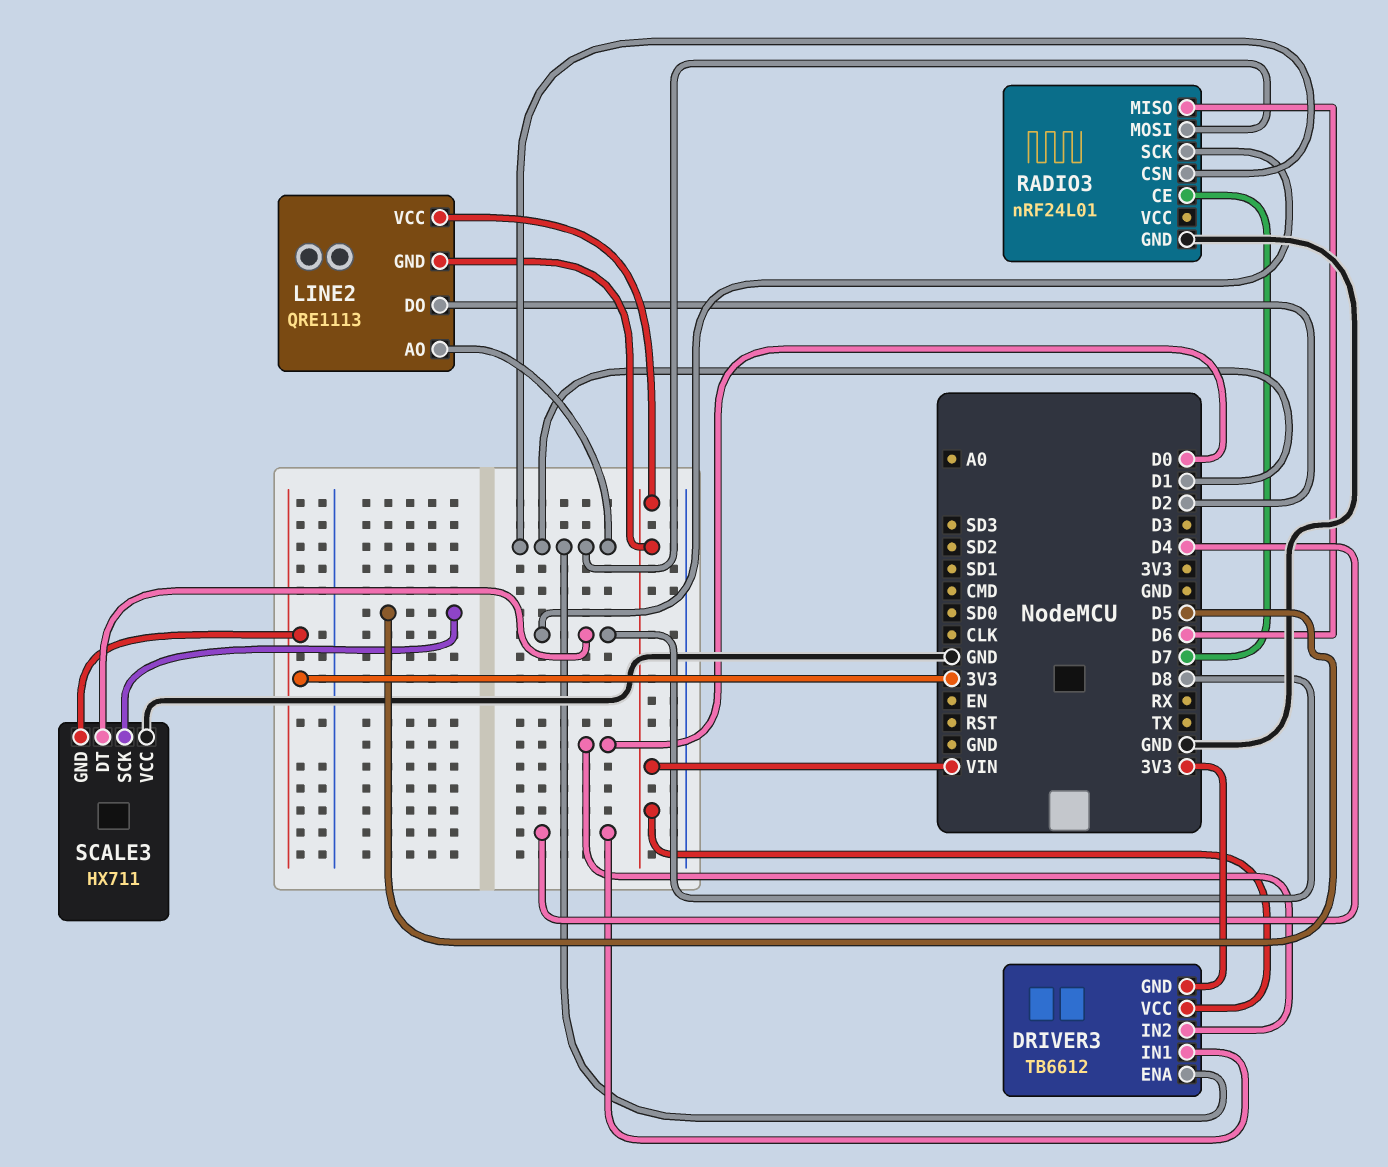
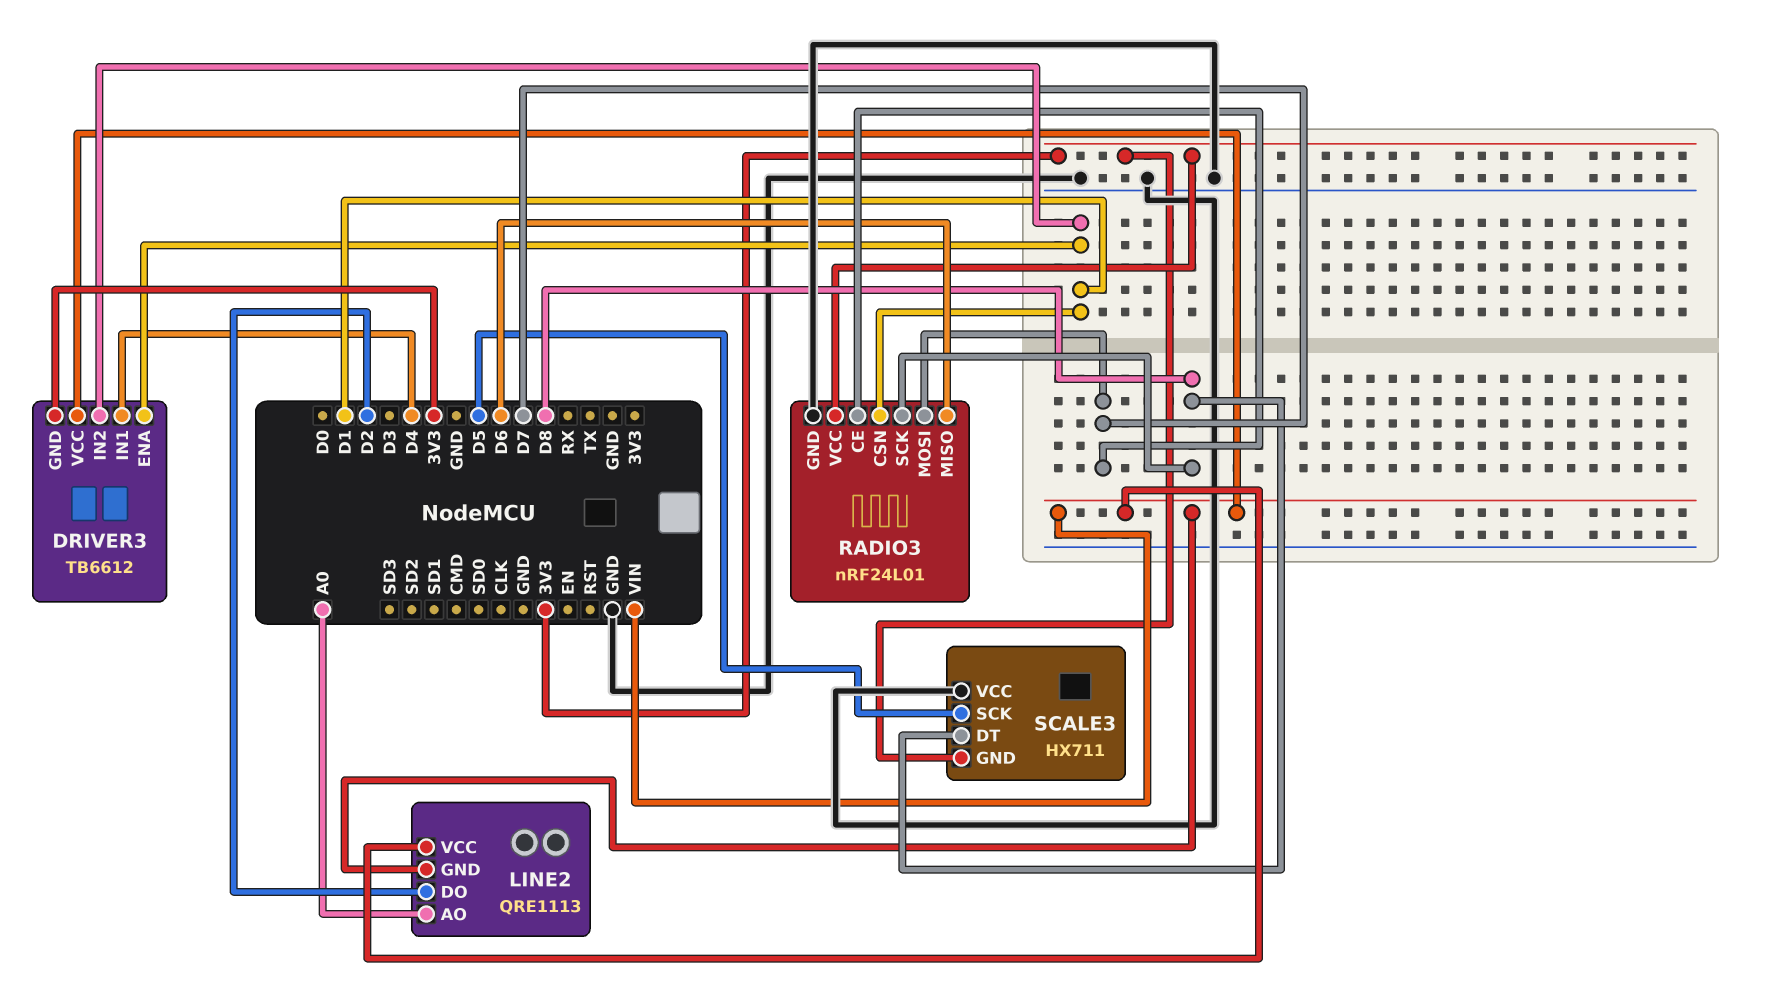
DRIVER3 pin IN2: D0 -> D1
LINE2 pin AO: D1 -> A0
RADIO3 pin MOSI: D1 -> D7
RADIO3 pin VCC: none -> 3V3

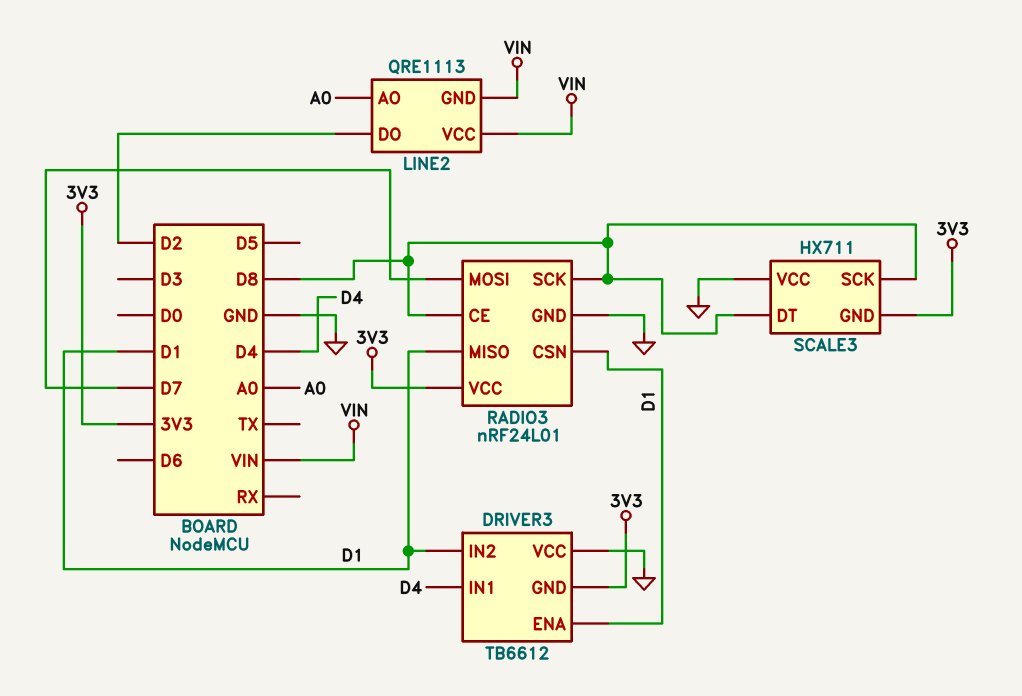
DRIVER3 pin VCC: VIN -> GND
RADIO3 pin CE: D7 -> D8
RADIO3 pin MISO: D6 -> D1
SCALE3 pin SCK: D5 -> D8

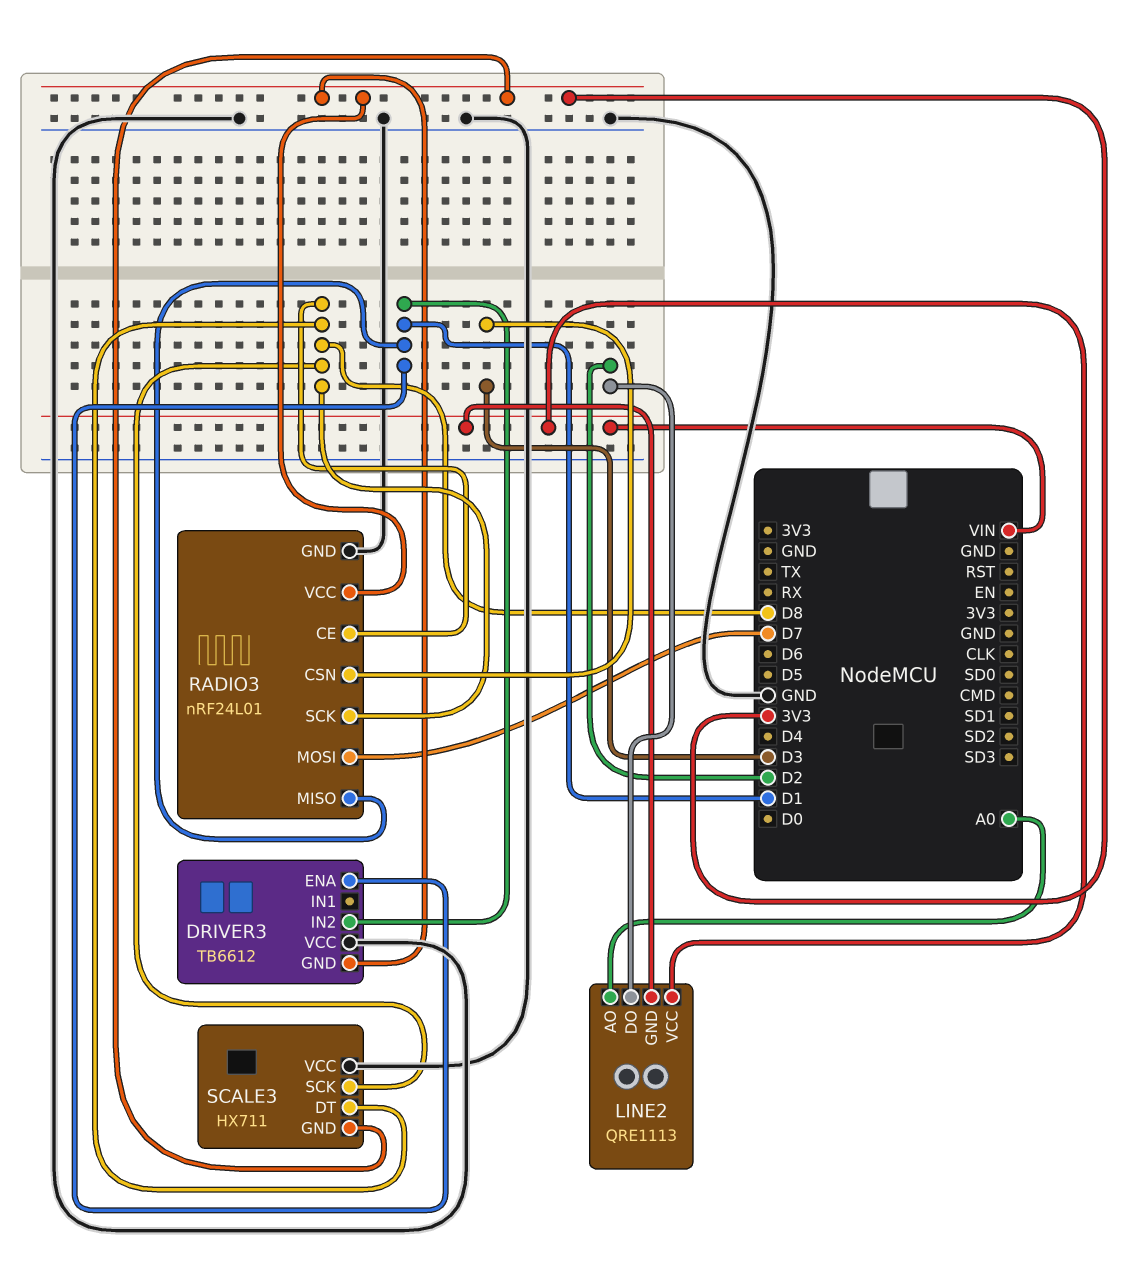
DRIVER3 pin IN1: D4 -> none
RADIO3 pin CSN: D1 -> D3

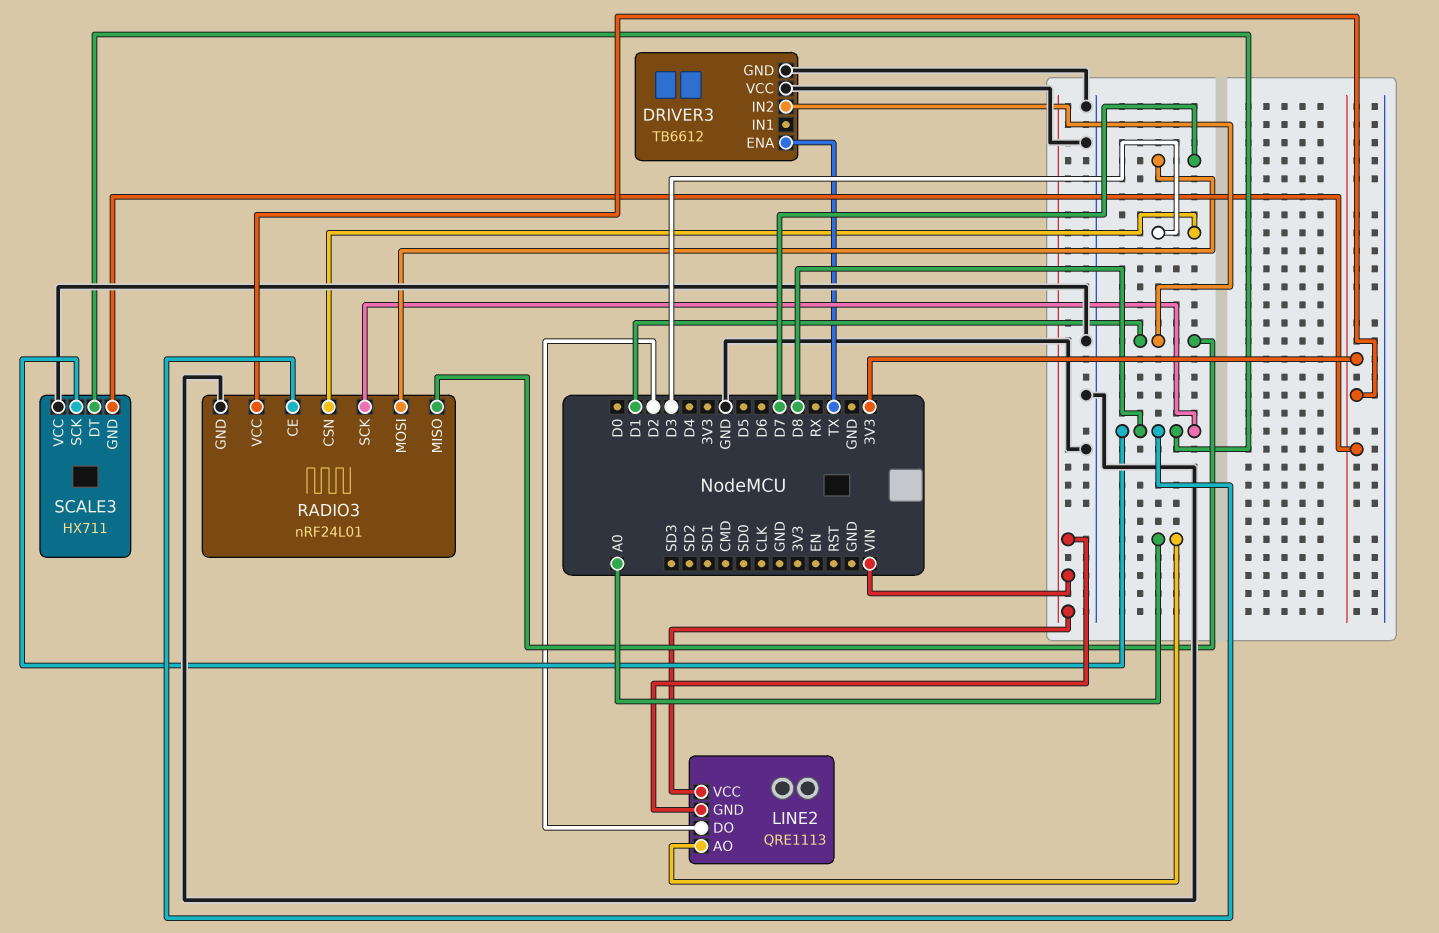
DRIVER3 pin ENA: D1 -> TX
DRIVER3 pin GND: 3V3 -> GND

